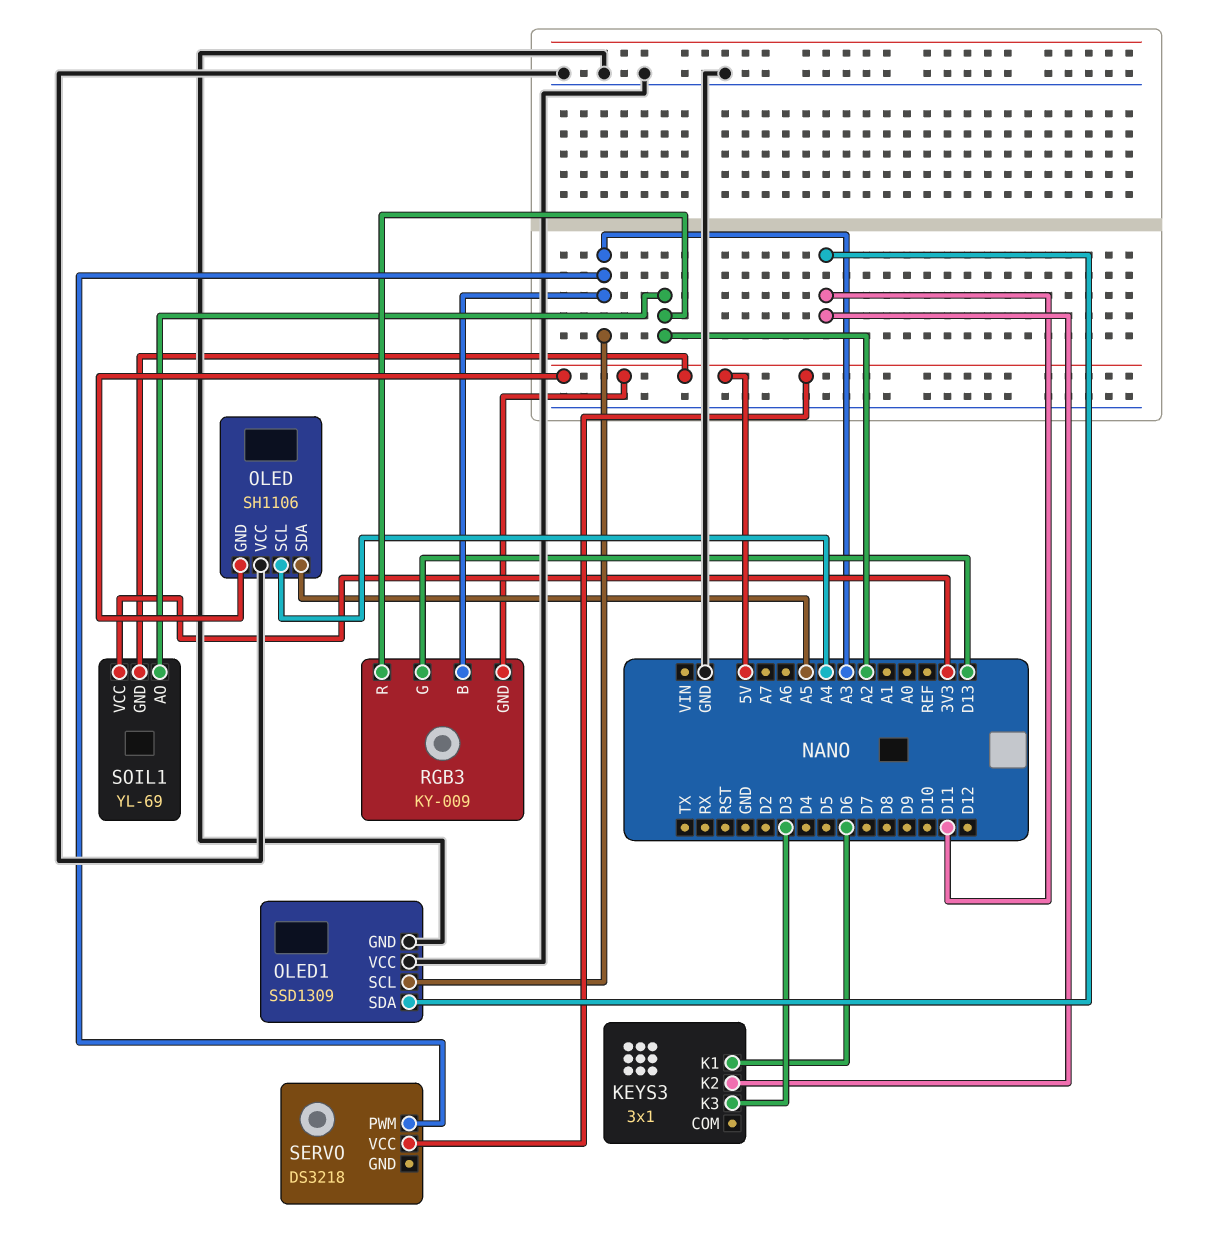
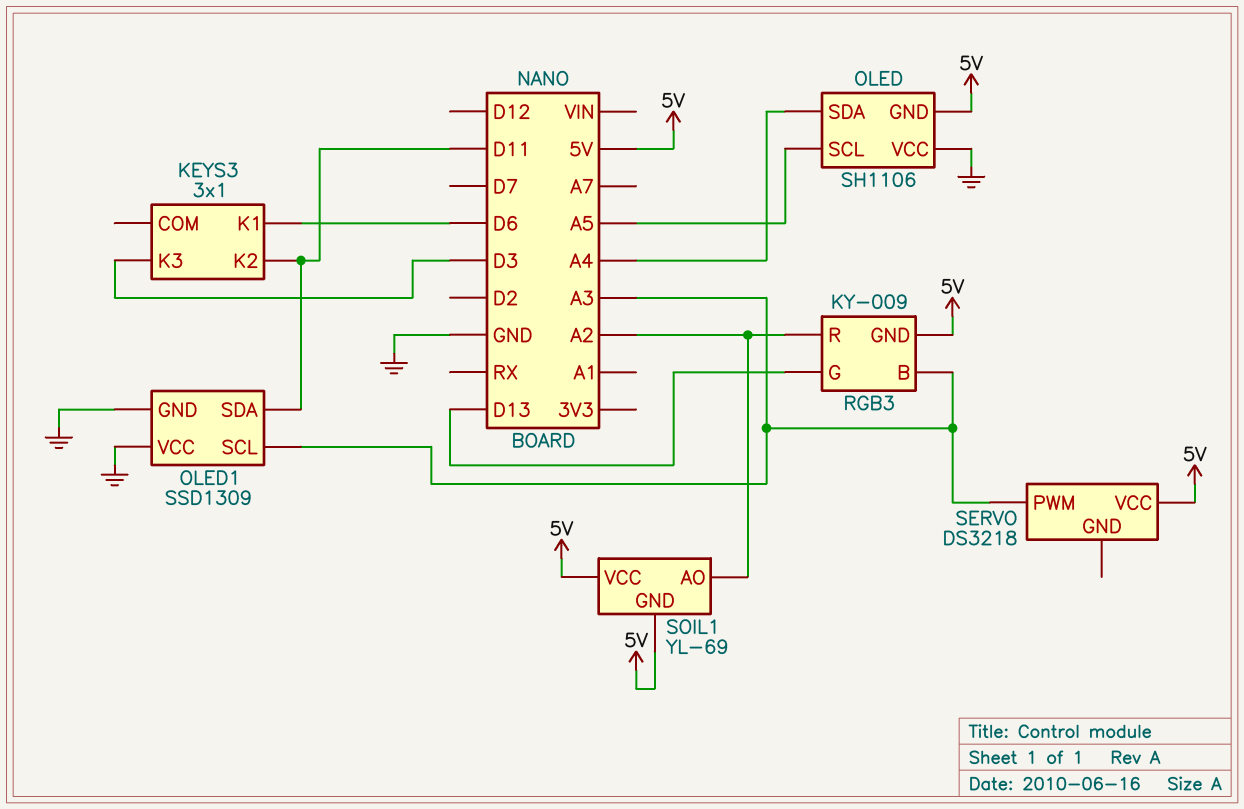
OLED pin SCL: A4 -> A5
OLED pin SDA: A5 -> A4
SOIL1 pin VCC: 3V3 -> 5V

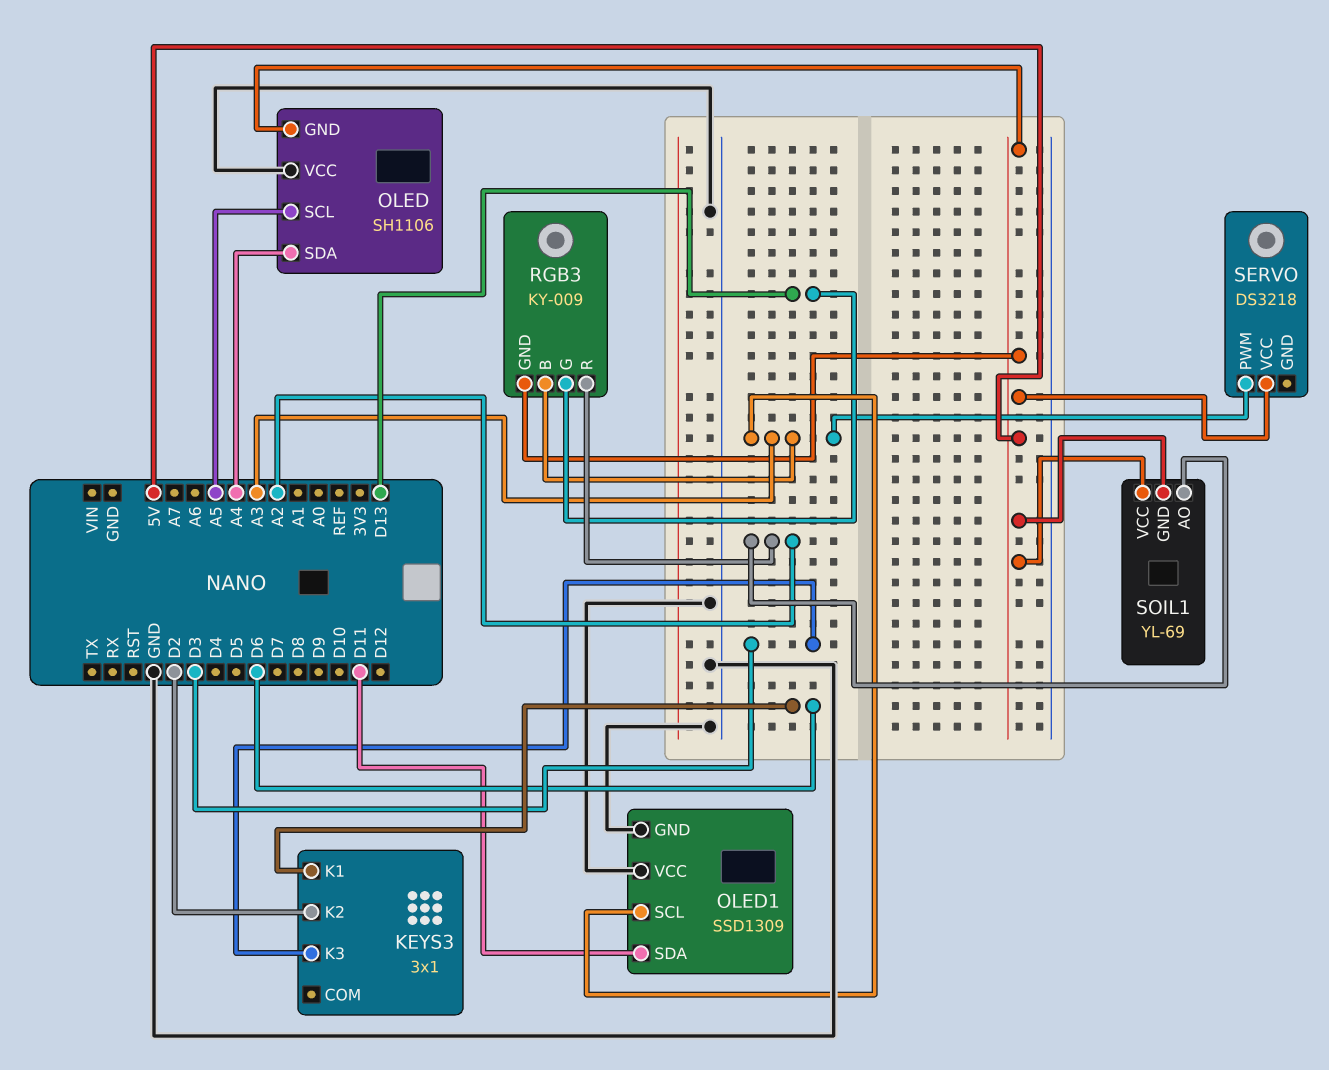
KEYS3 pin K2: D11 -> D2

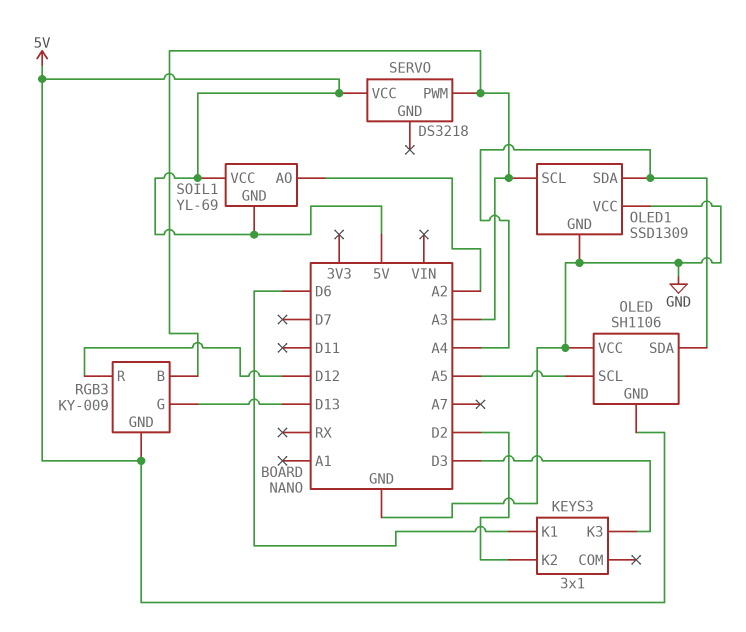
OLED1 pin SDA: D11 -> A4
RGB3 pin R: A2 -> D12

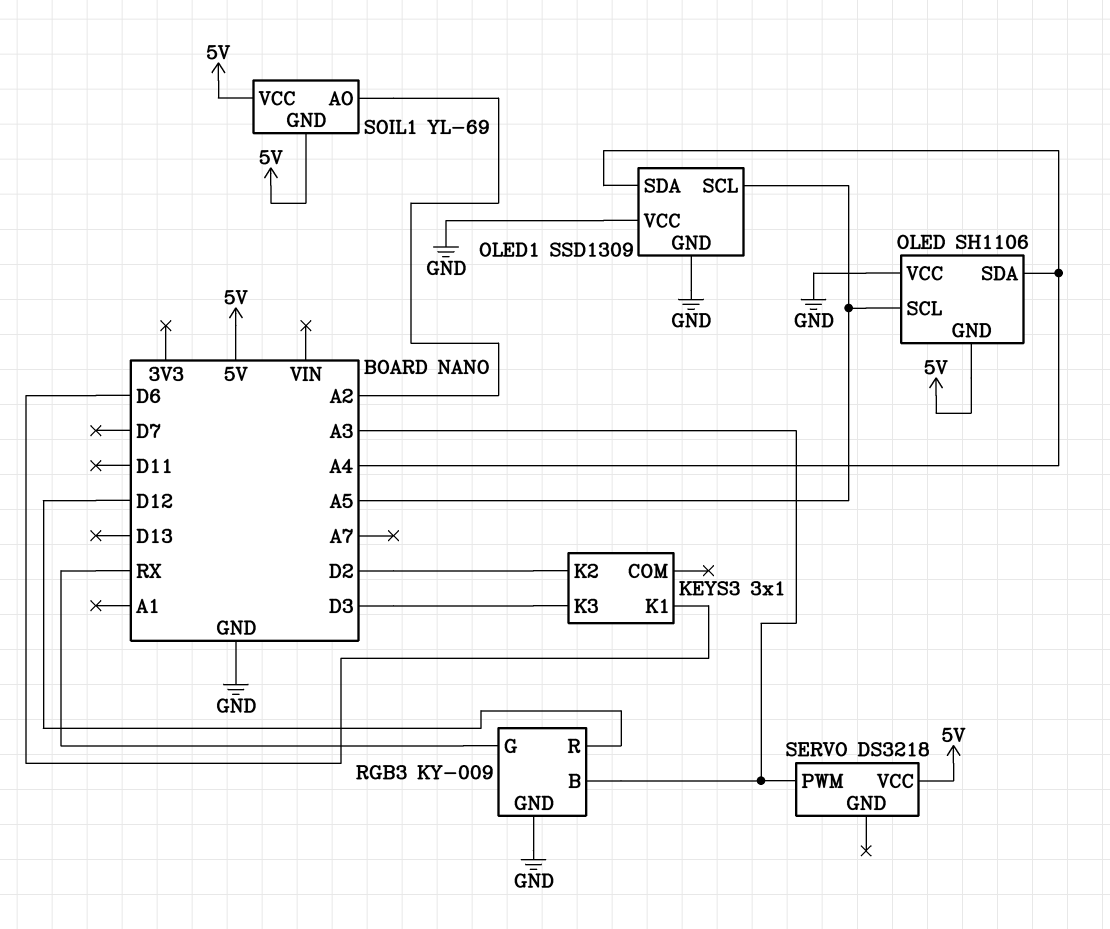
OLED1 pin SCL: A3 -> A5
RGB3 pin G: D13 -> RX
RGB3 pin GND: 5V -> GND

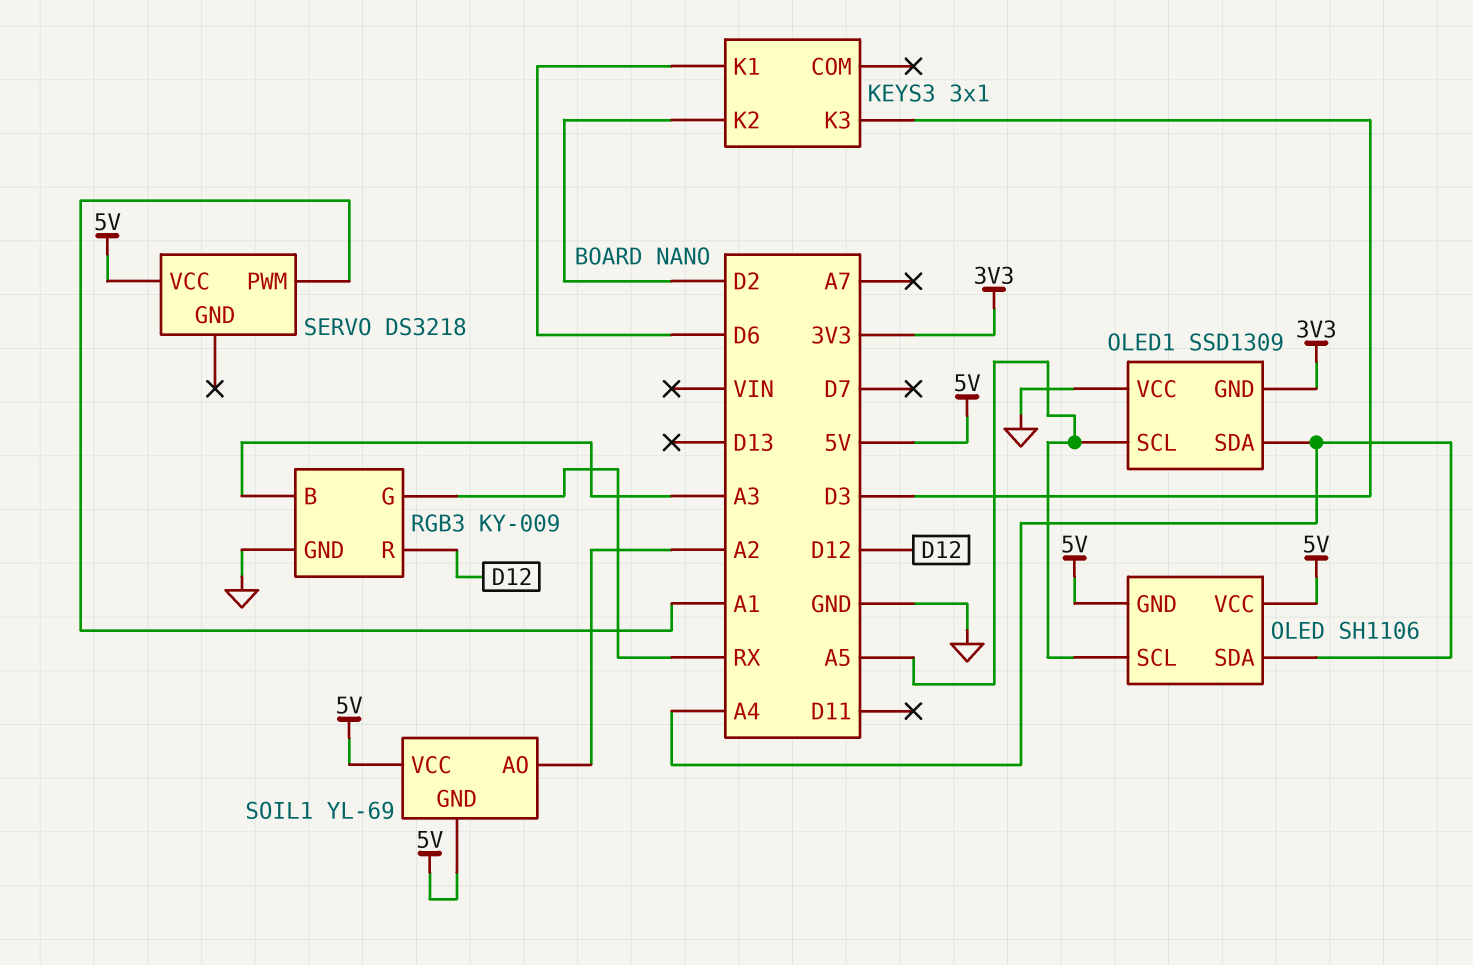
OLED pin VCC: GND -> 5V
OLED1 pin GND: GND -> 3V3
SERVO pin PWM: A3 -> A1

